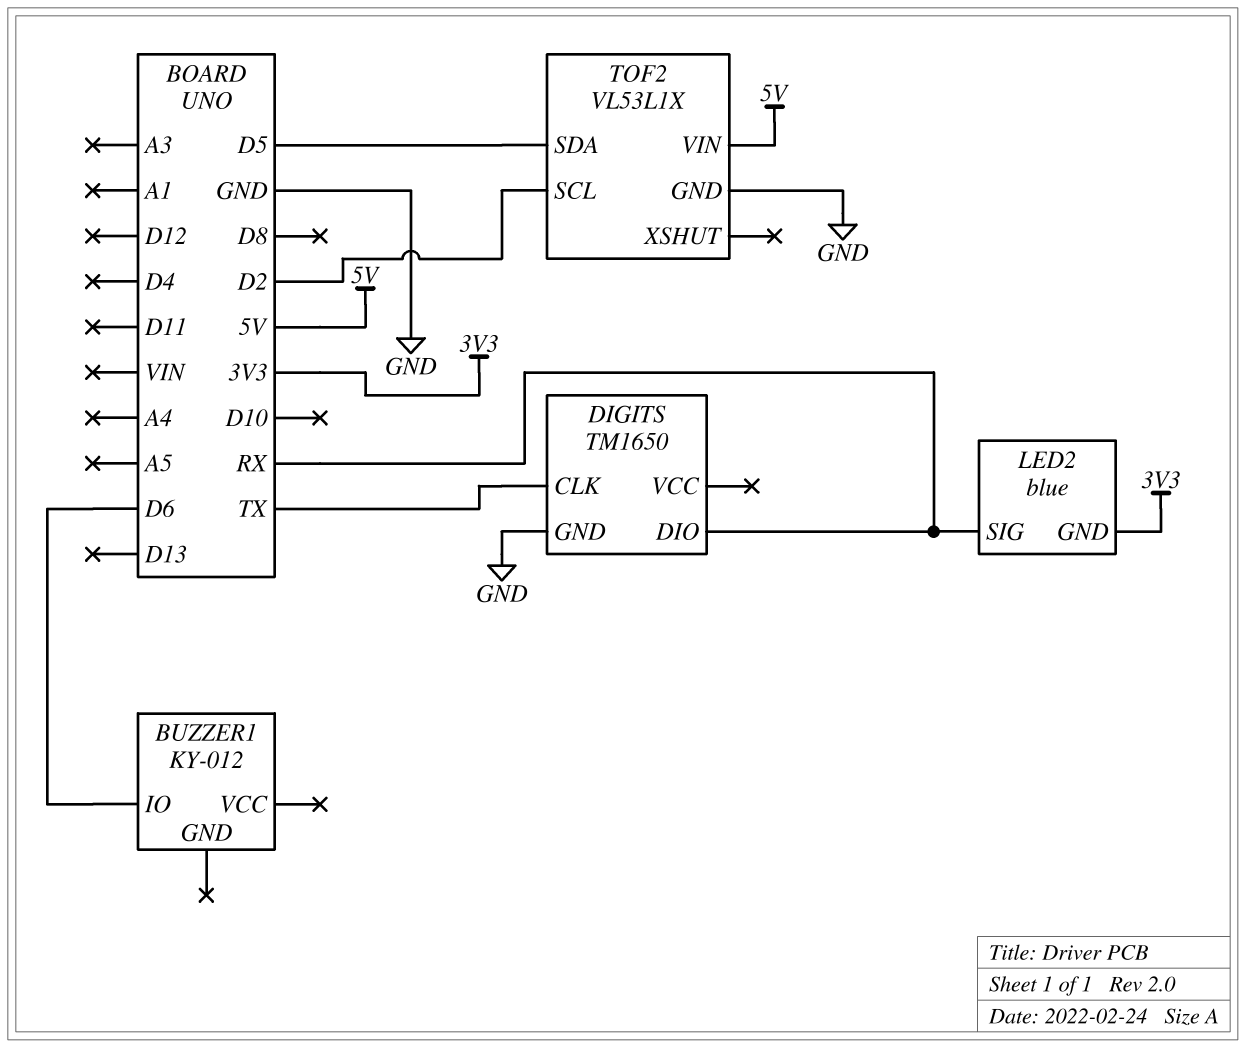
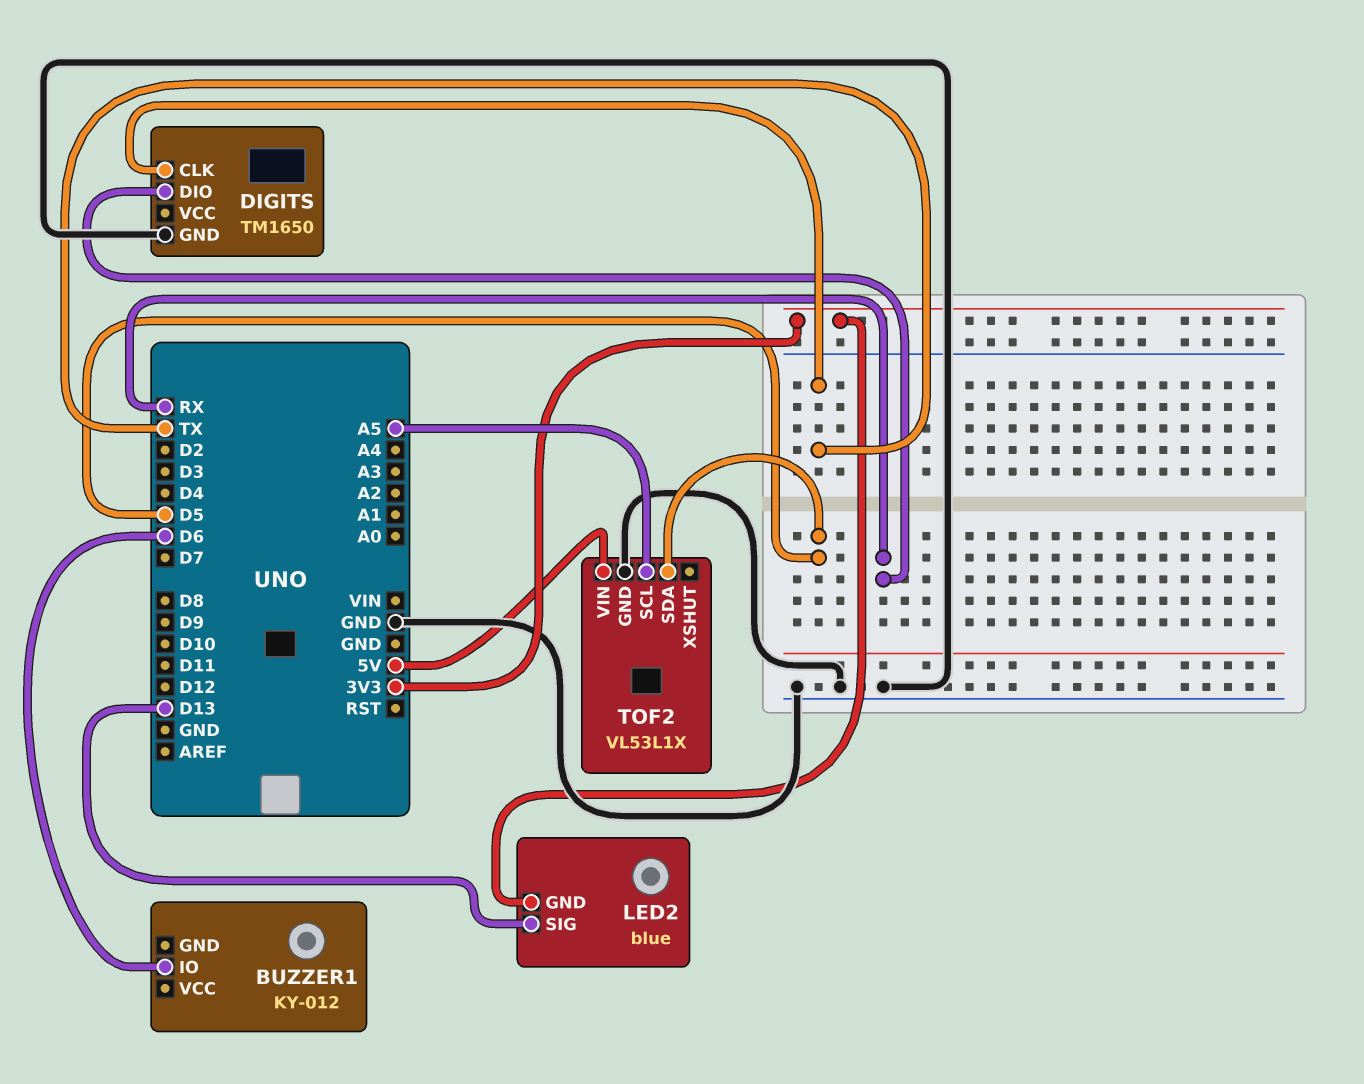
LED2 pin SIG: RX -> D13
TOF2 pin SCL: D2 -> A5

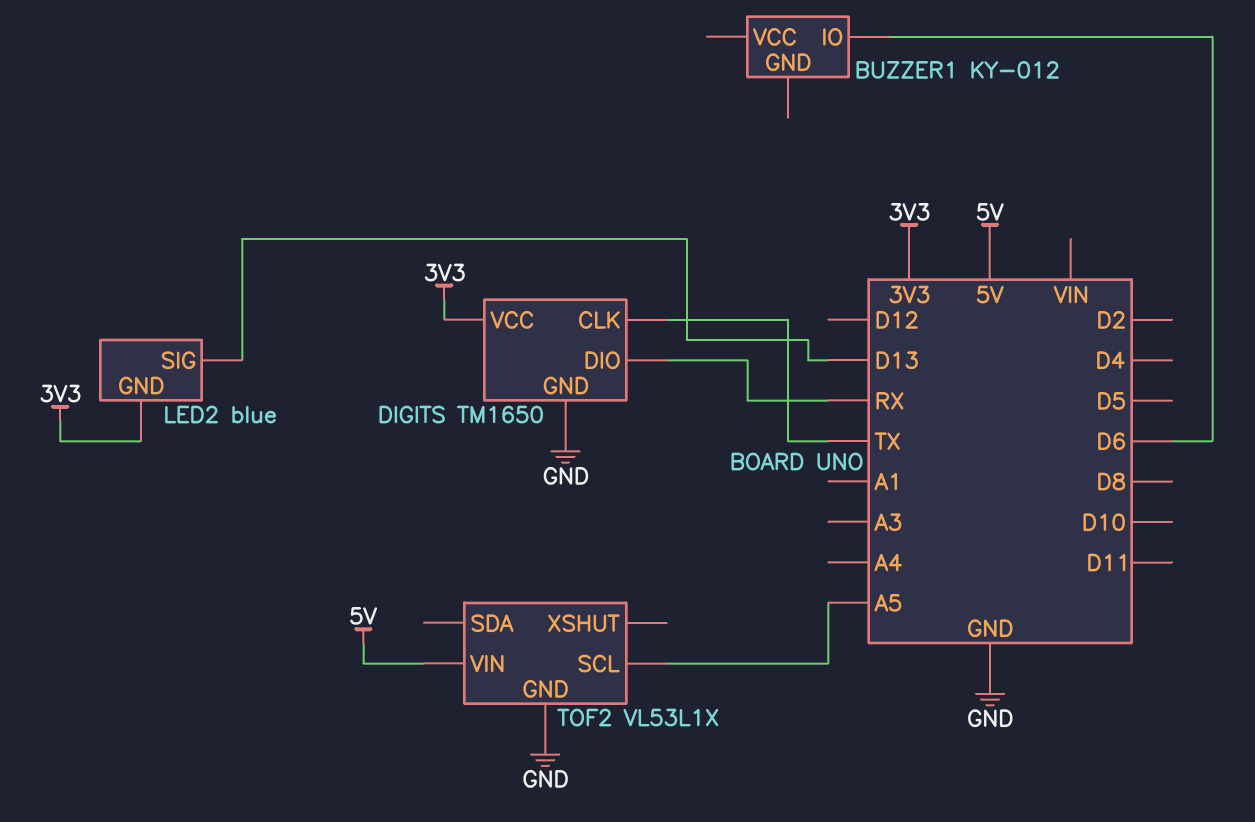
DIGITS pin VCC: none -> 3V3
TOF2 pin SDA: D5 -> none

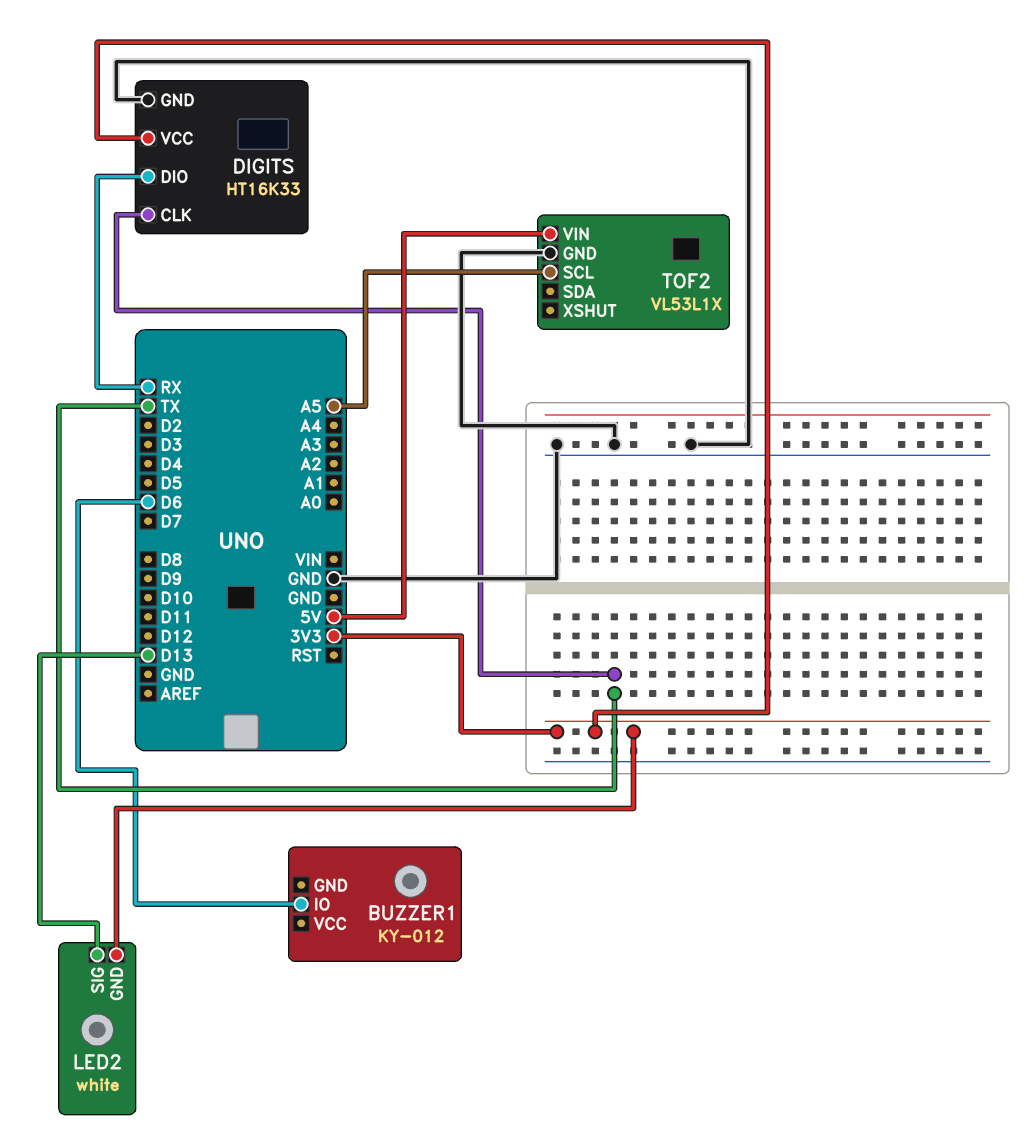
DIGITS: TM1650 -> HT16K33
LED2: blue -> white

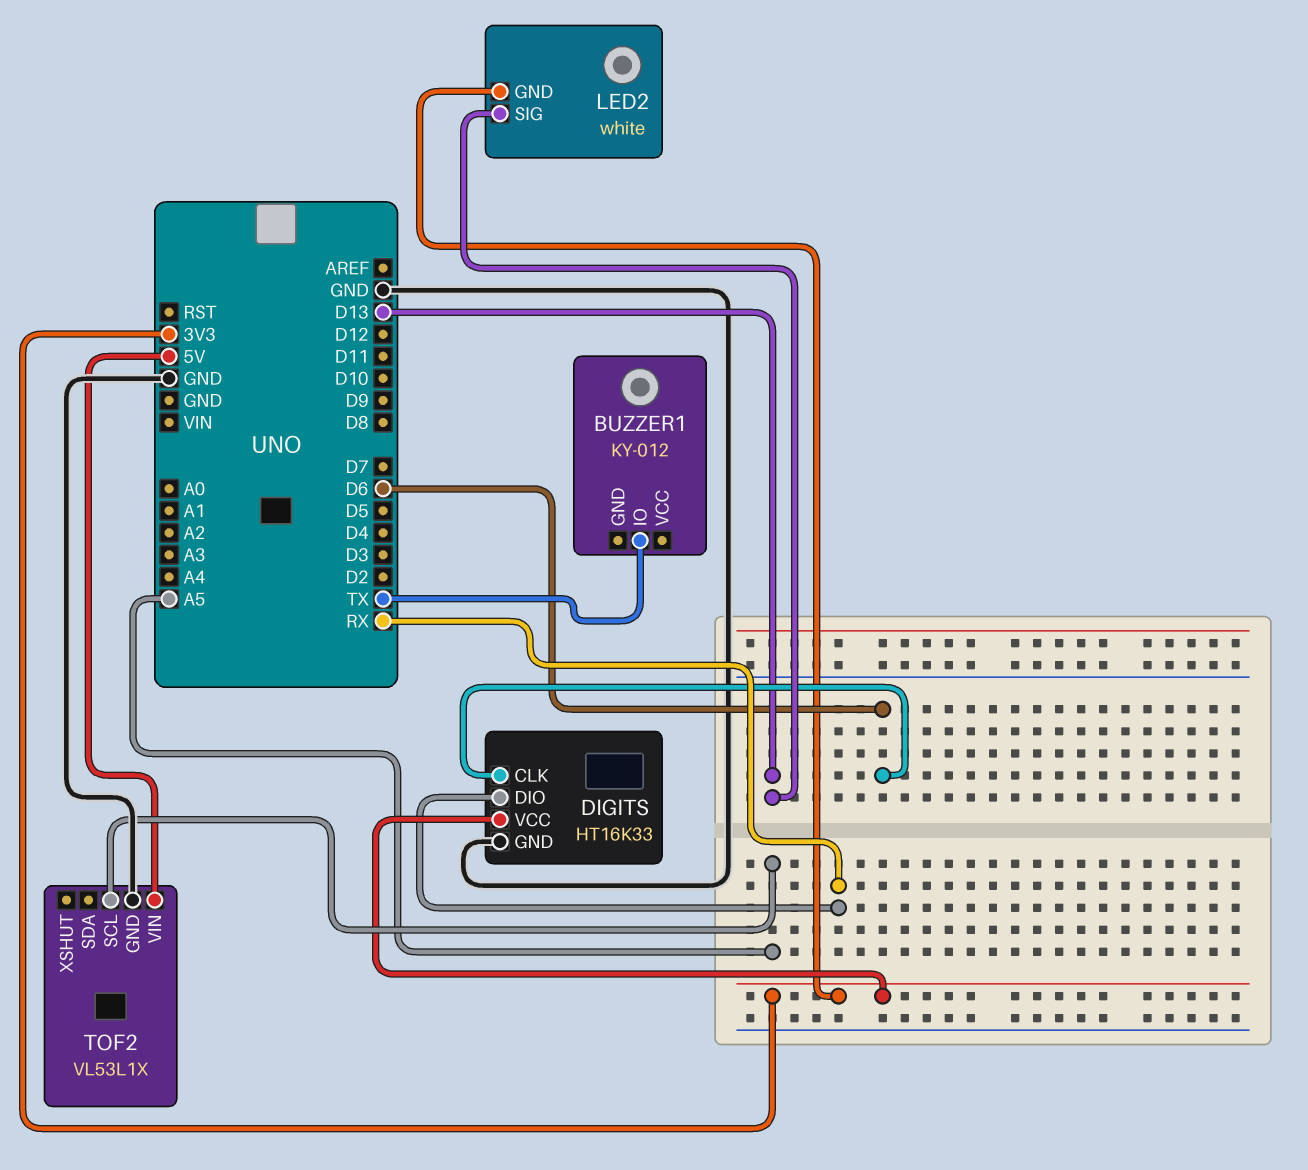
BUZZER1 pin IO: D6 -> TX
DIGITS pin CLK: TX -> D6

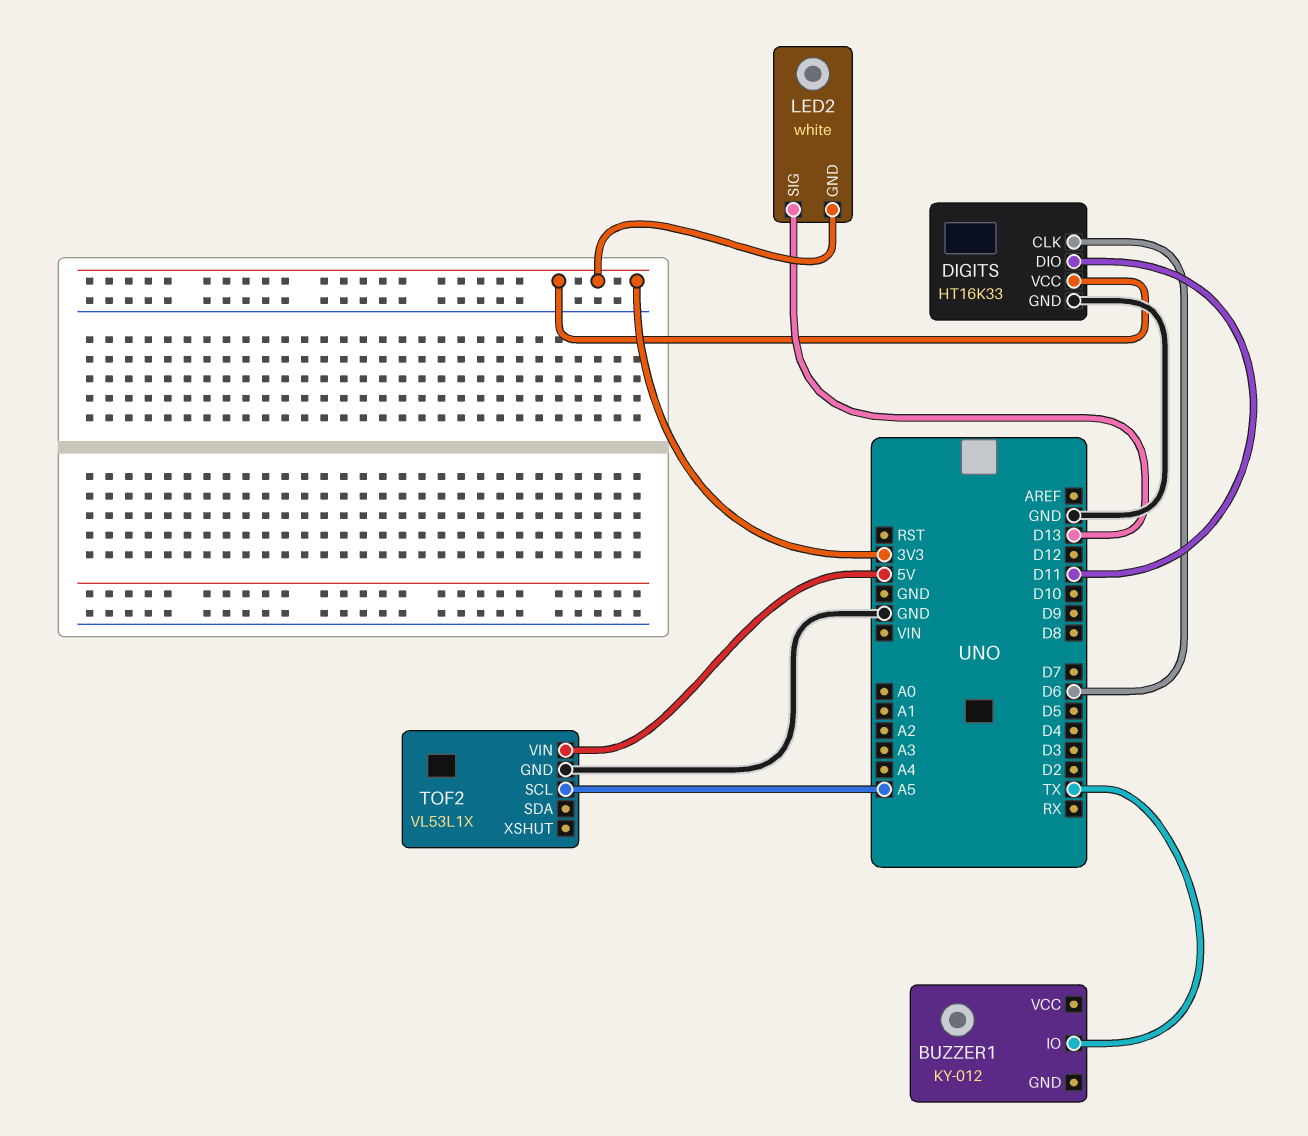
DIGITS pin DIO: RX -> D11

